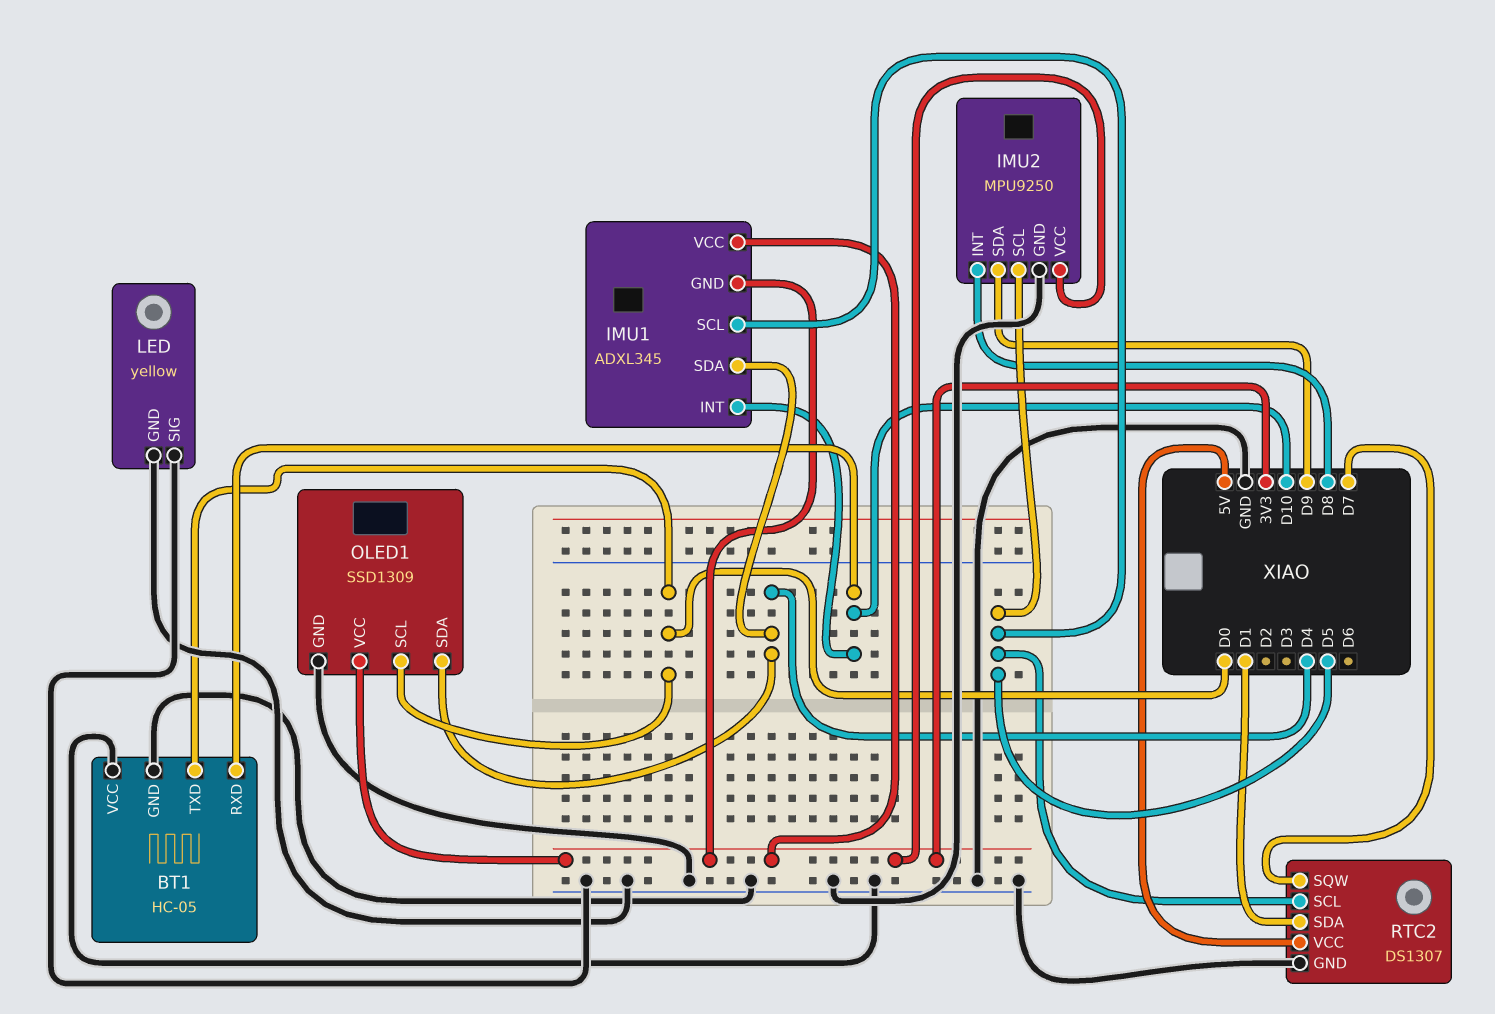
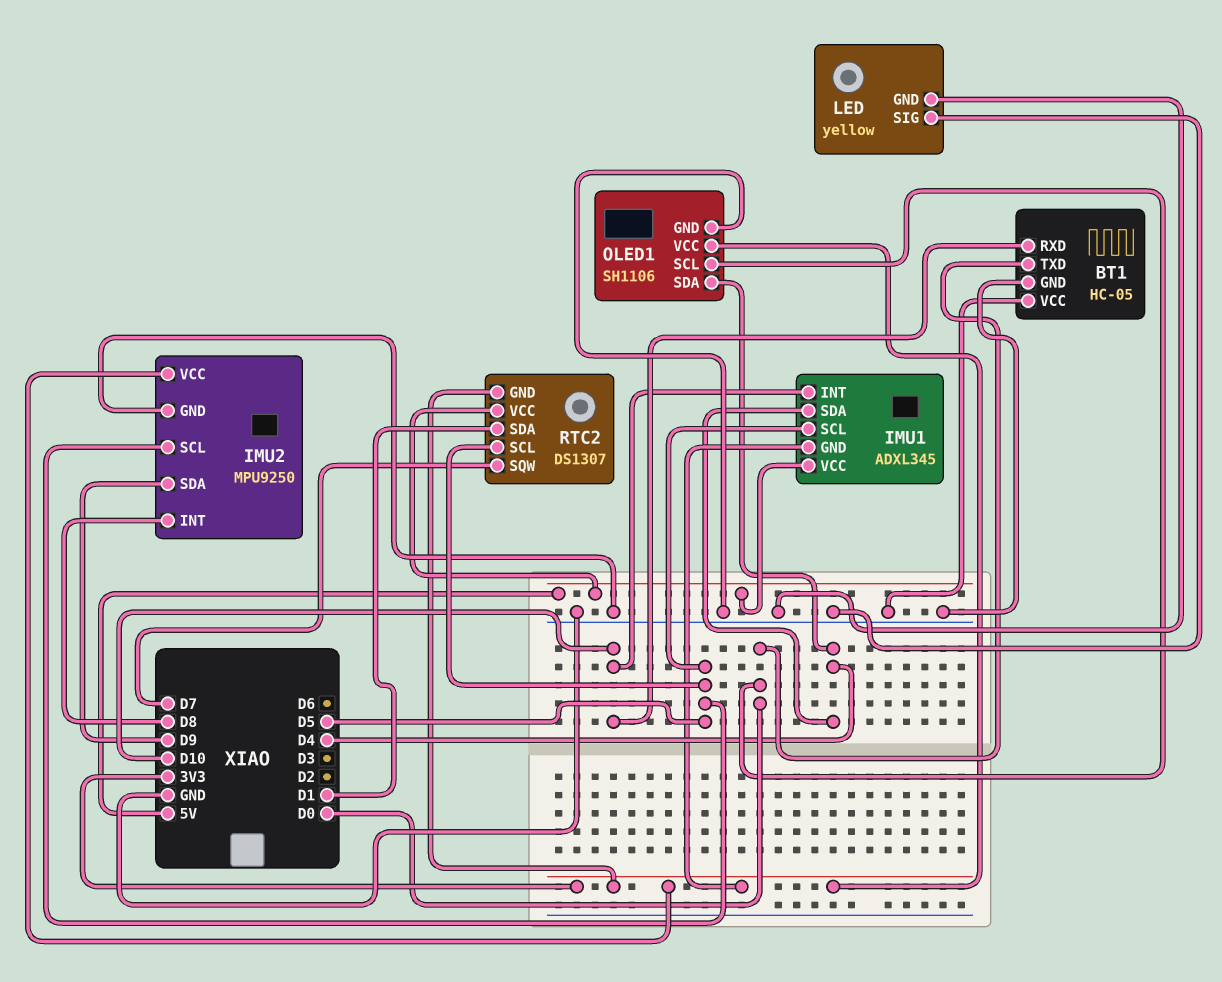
IMU1 pin VCC: 3V3 -> 5V
OLED1: SSD1309 -> SH1106
RTC2 pin GND: GND -> 3V3

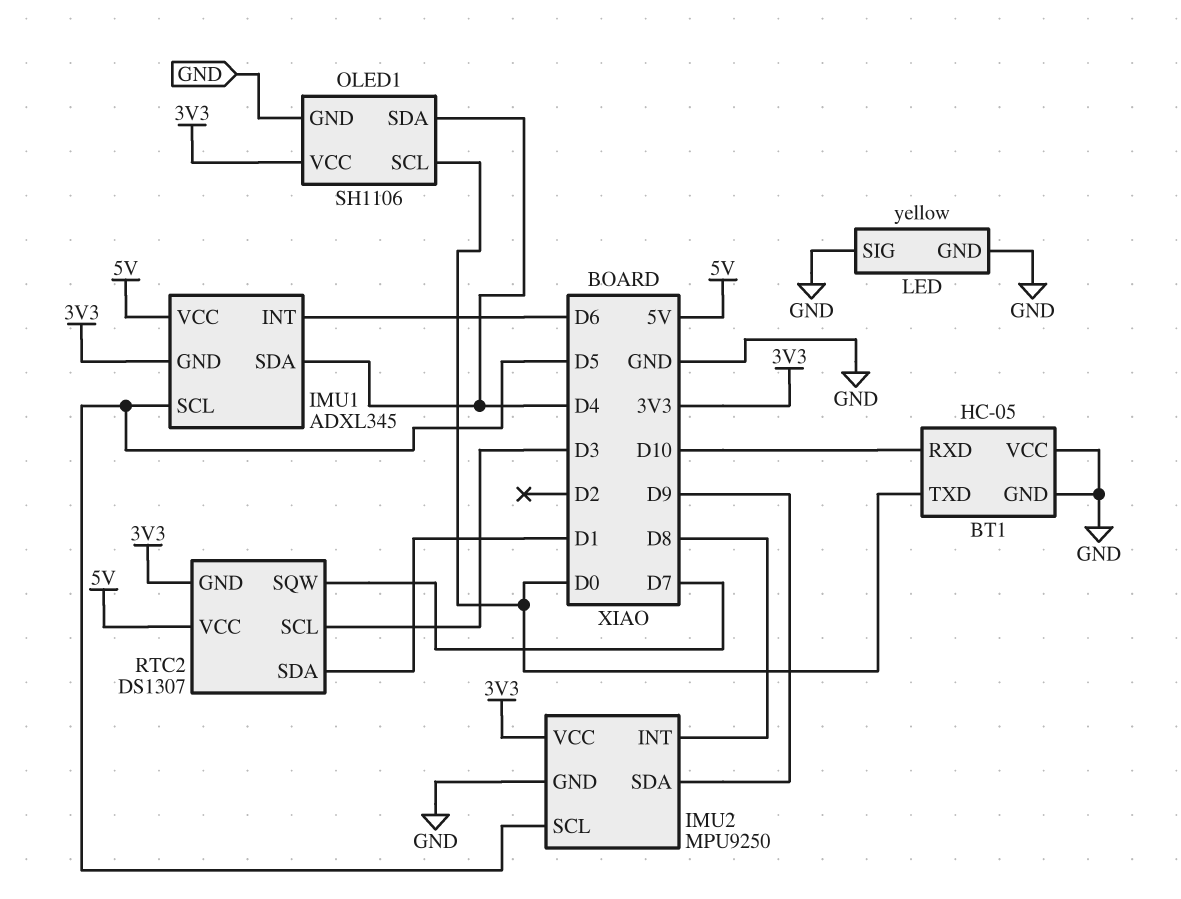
IMU1 pin INT: D10 -> D6
RTC2 pin SCL: D5 -> D3

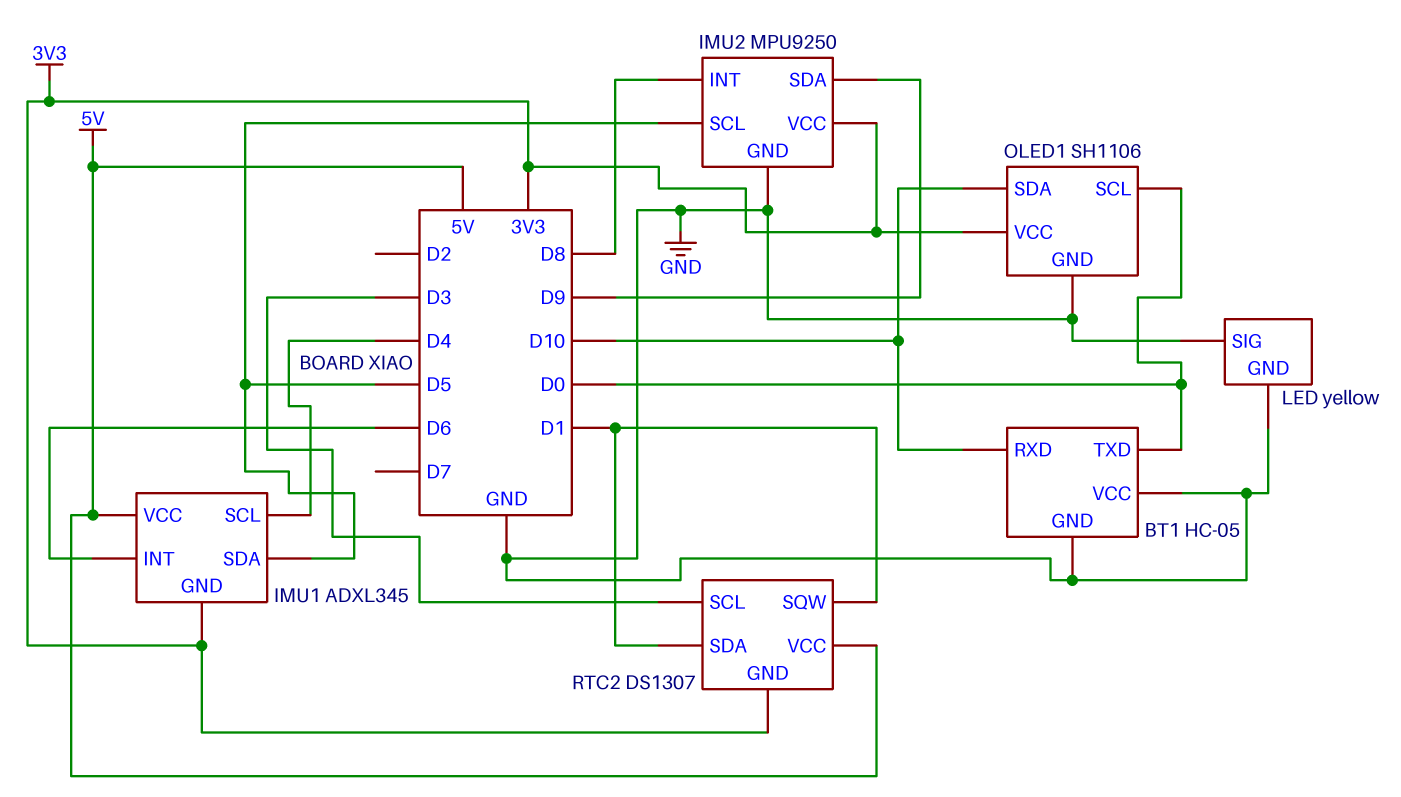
IMU1 pin SCL: D5 -> D4
IMU1 pin SDA: D4 -> D5
OLED1 pin SDA: D4 -> D10
RTC2 pin SQW: D7 -> D1

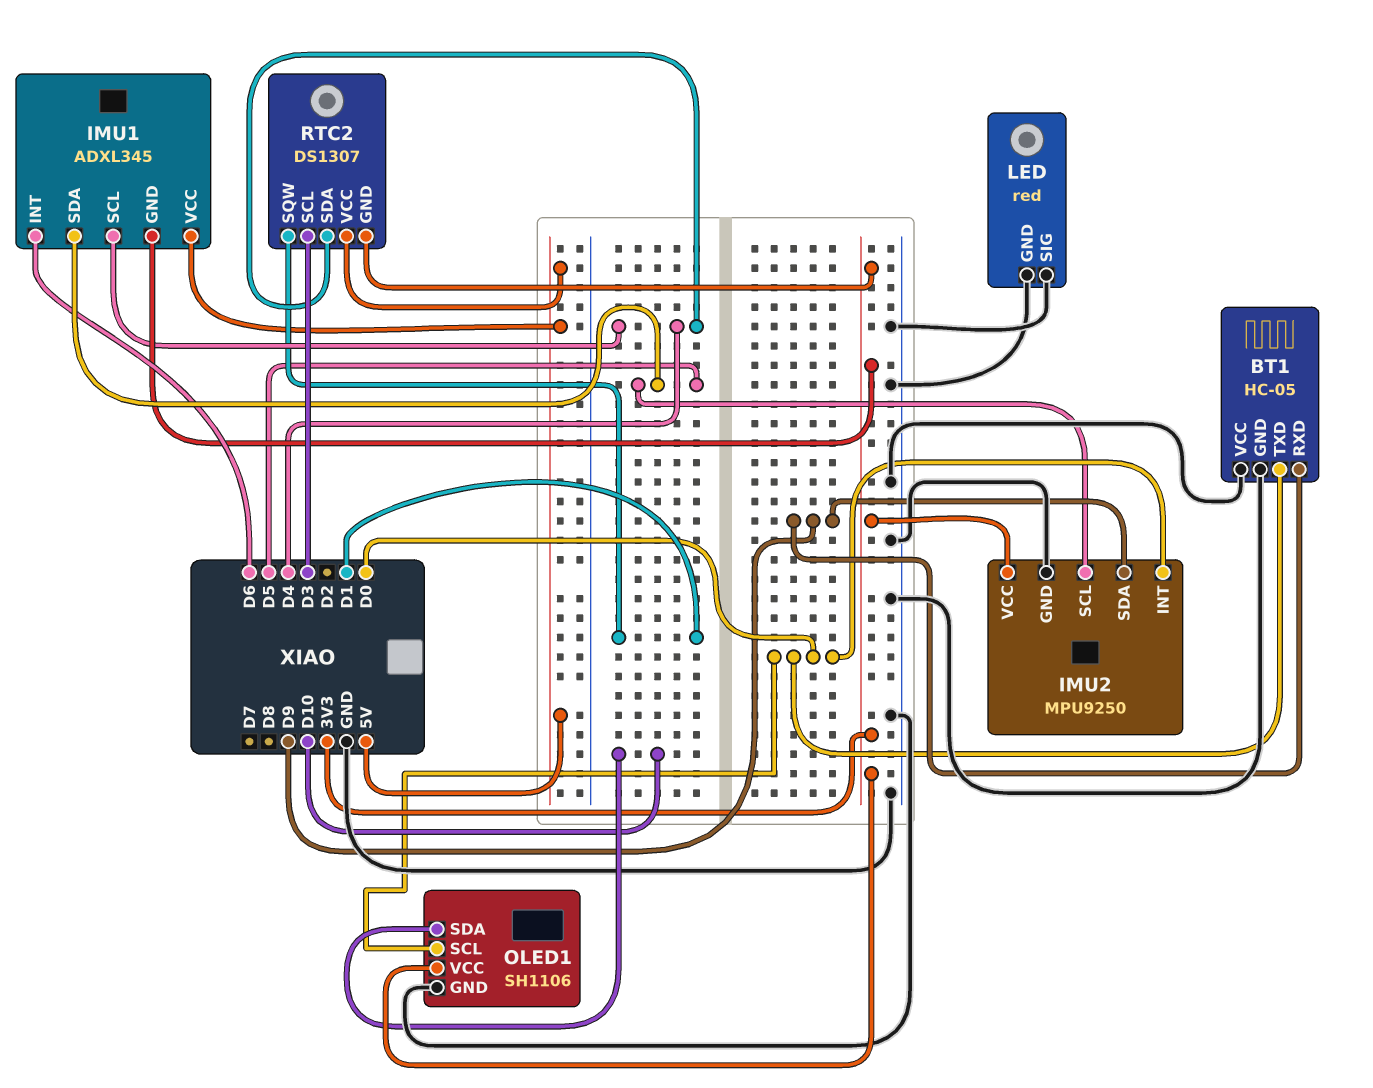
BT1 pin RXD: D10 -> D9
IMU2 pin INT: D8 -> D0
LED: yellow -> red
RTC2 pin SDA: D1 -> D4

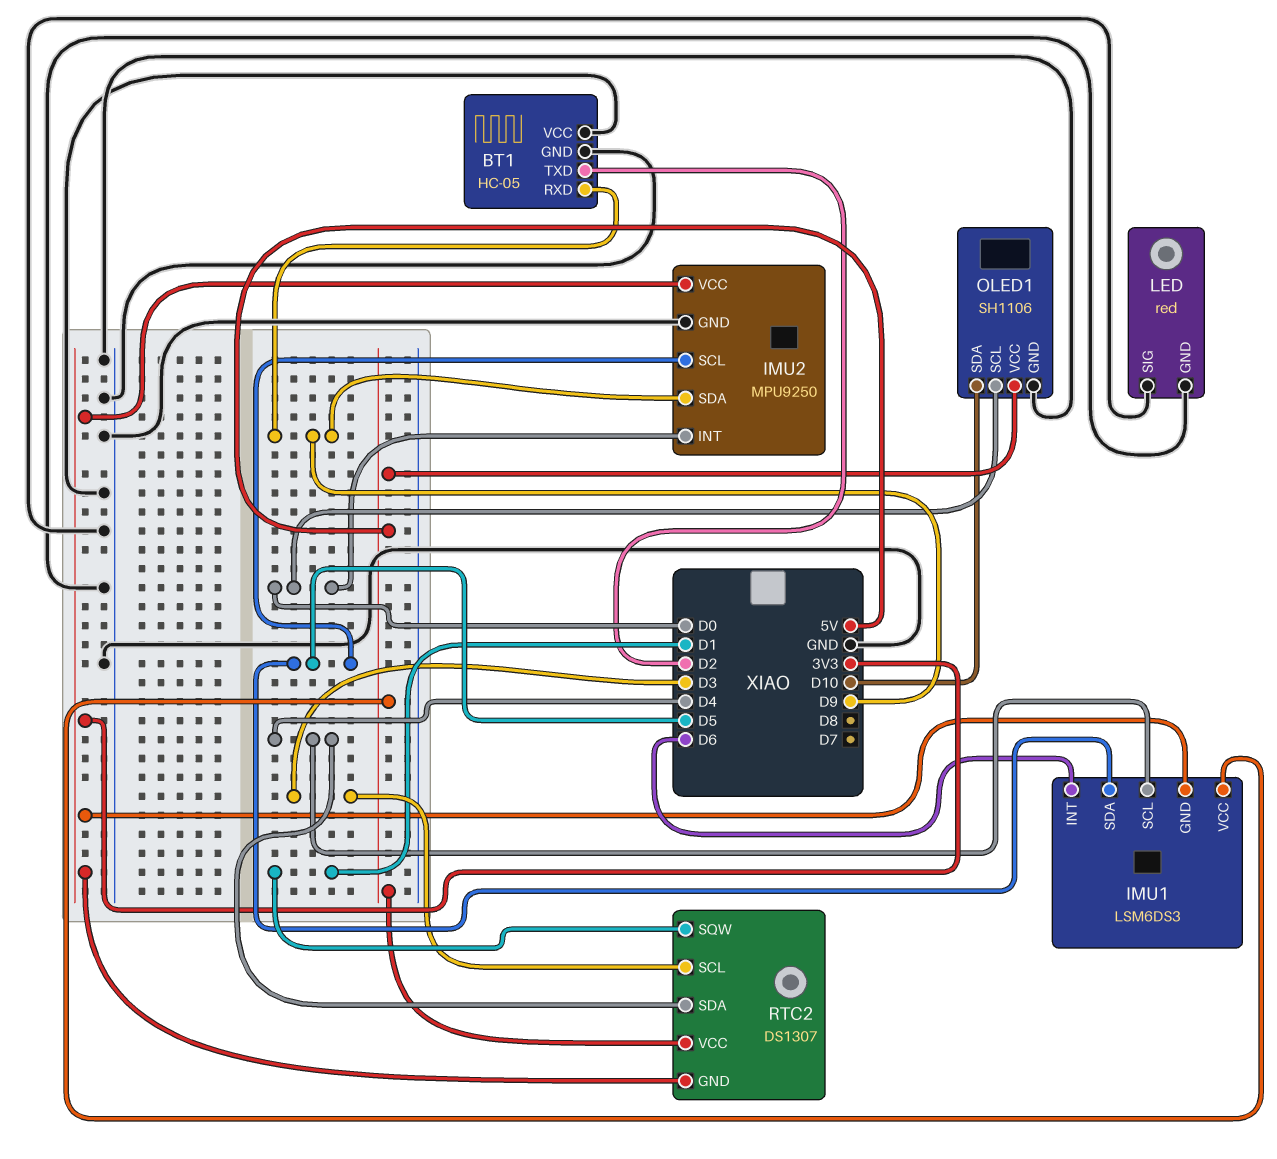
BT1 pin TXD: D0 -> D2
IMU1: ADXL345 -> LSM6DS3
OLED1 pin VCC: 3V3 -> 5V

